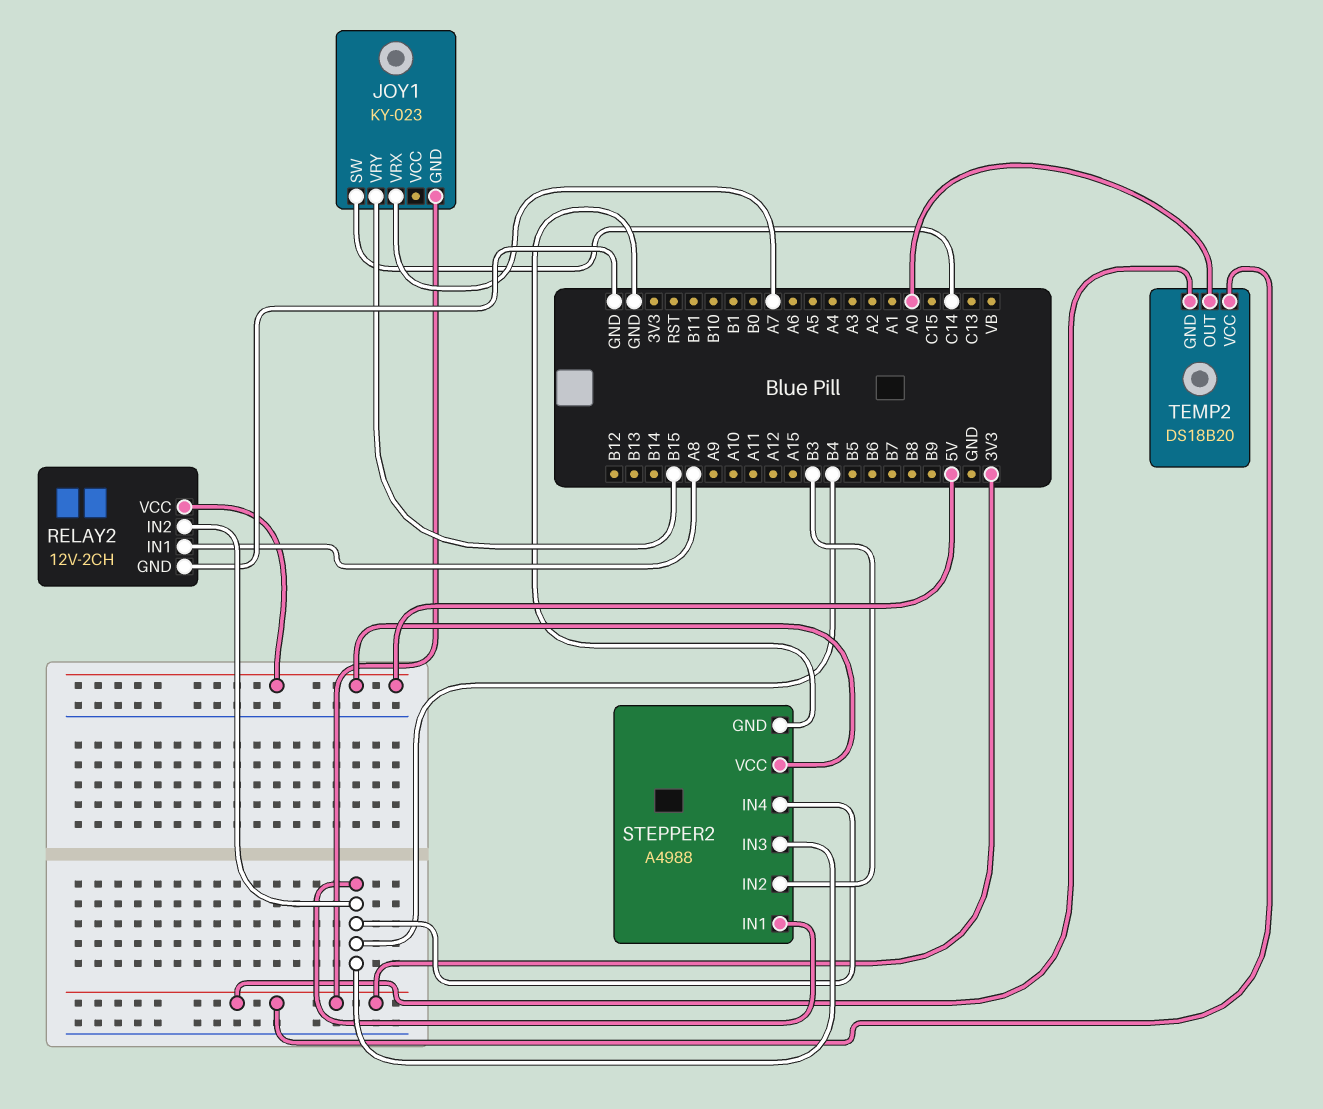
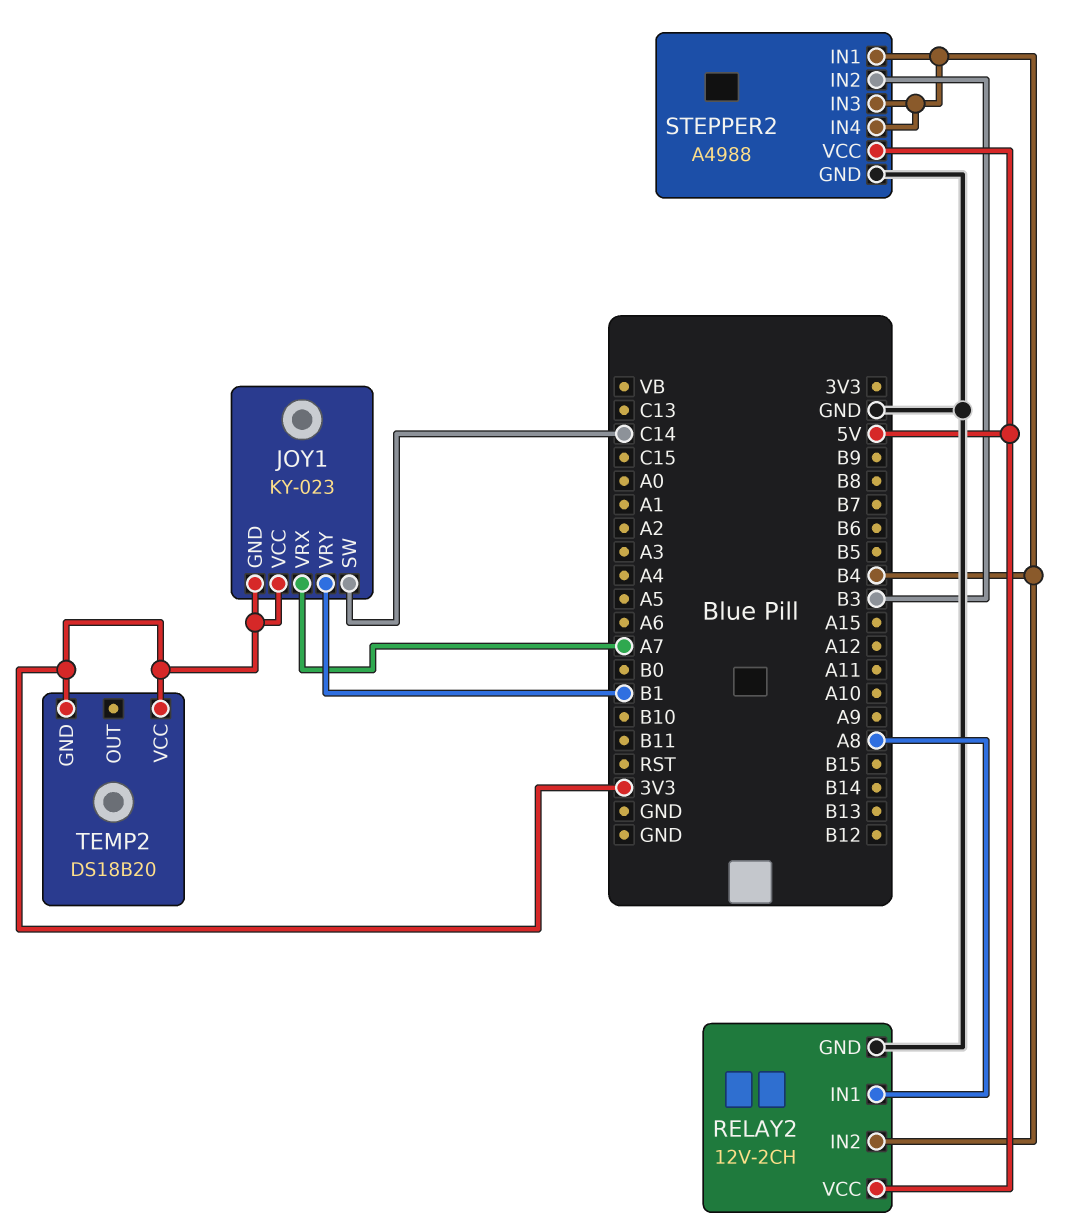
JOY1 pin VCC: none -> 3V3
JOY1 pin VRY: B15 -> B1
TEMP2 pin OUT: A0 -> none

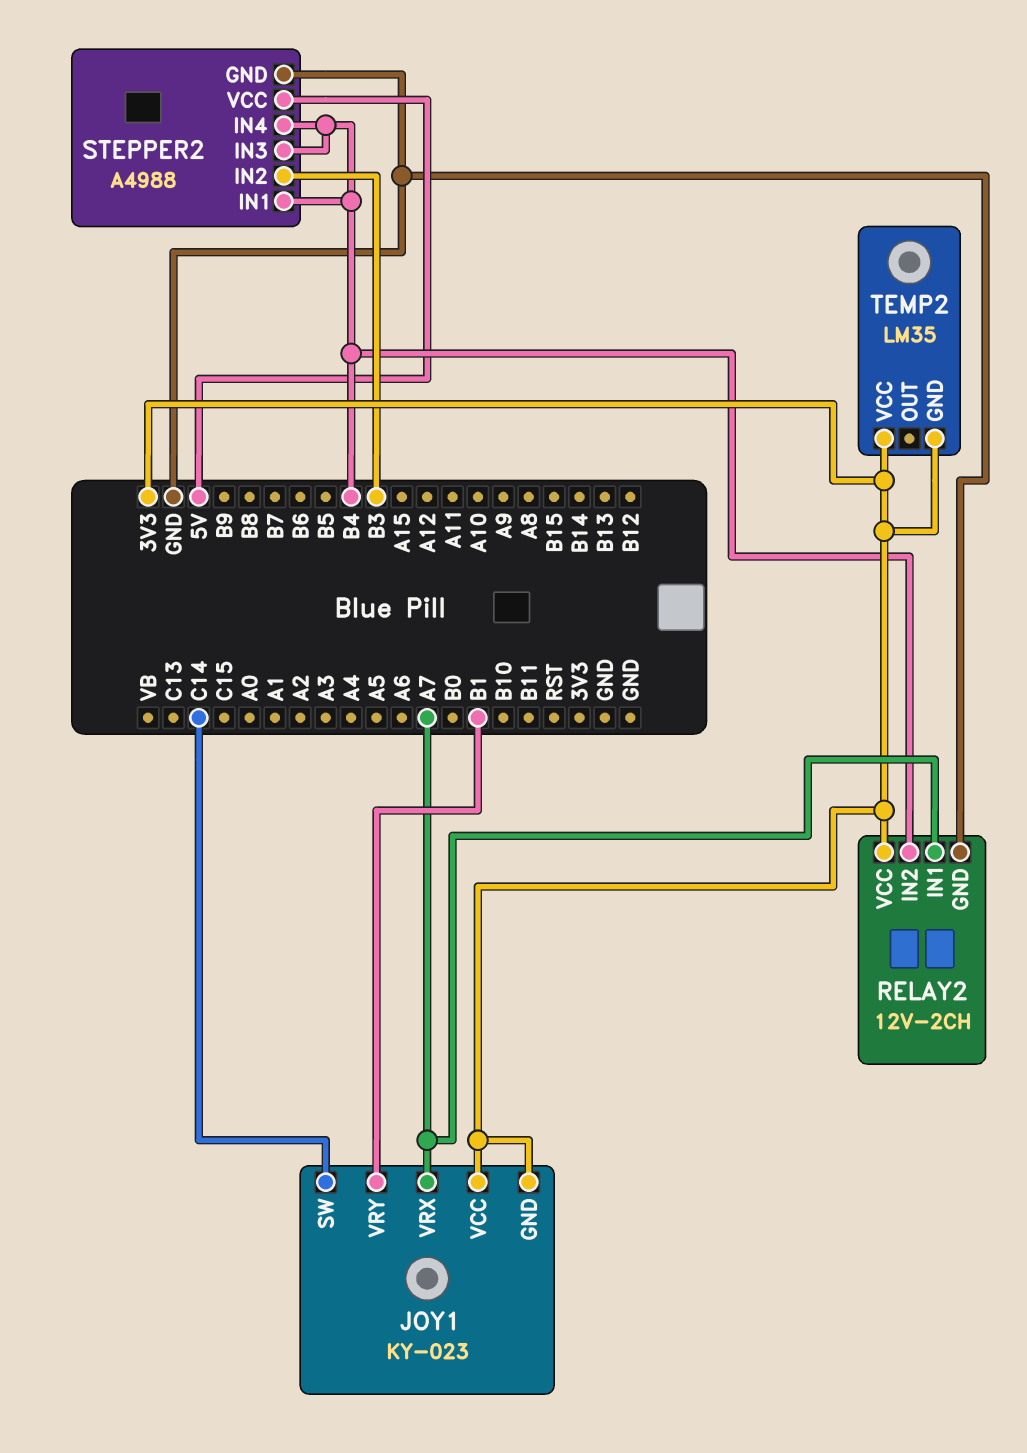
RELAY2 pin IN1: A8 -> A7
RELAY2 pin VCC: 5V -> 3V3
TEMP2: DS18B20 -> LM35

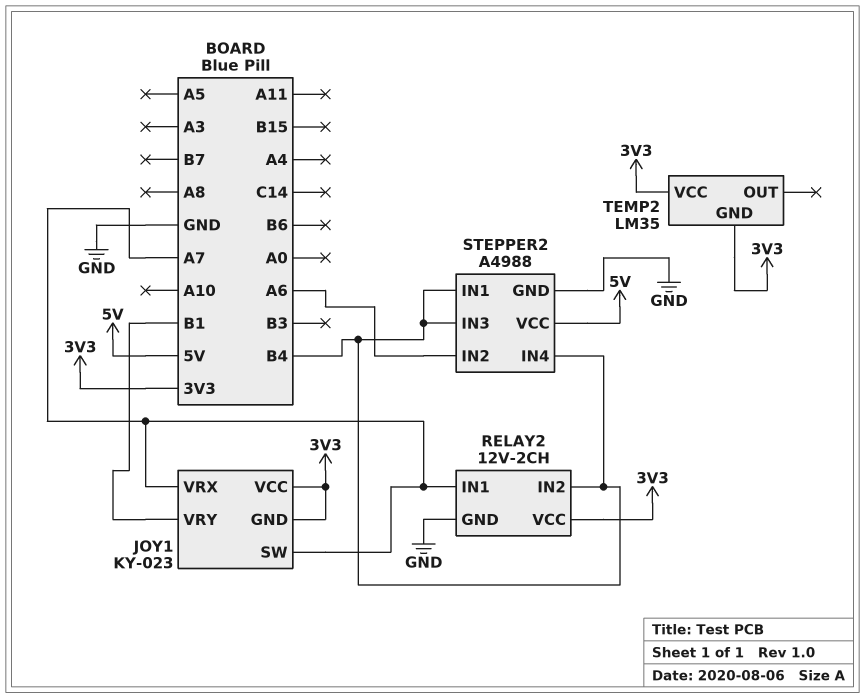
JOY1 pin SW: C14 -> A7
STEPPER2 pin IN2: B3 -> A6

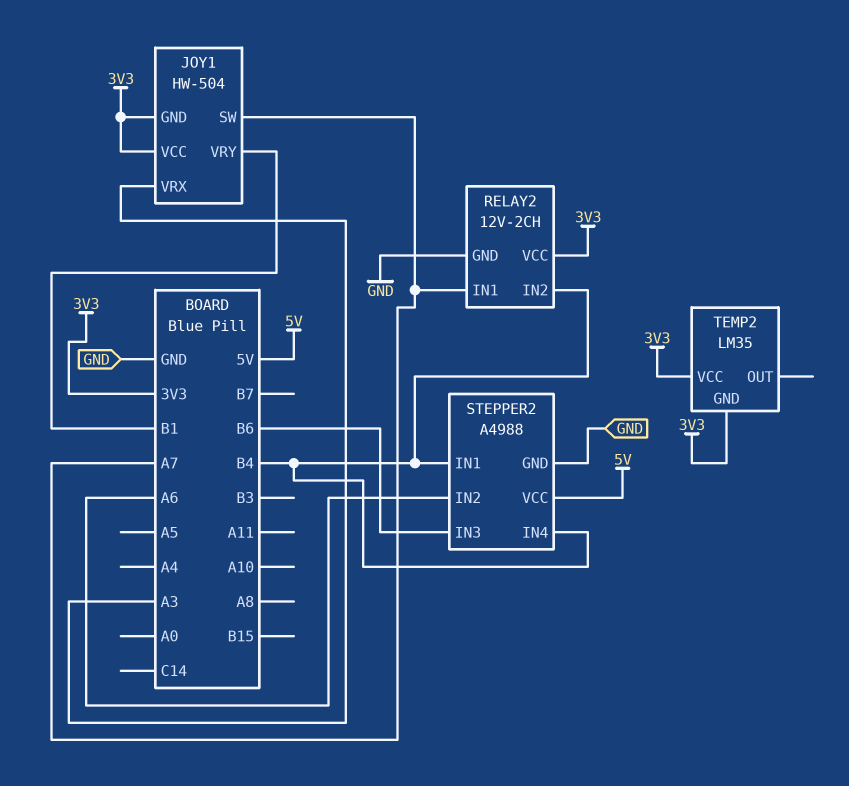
JOY1: KY-023 -> HW-504
JOY1 pin VRX: A7 -> A3
STEPPER2 pin IN3: B4 -> B6

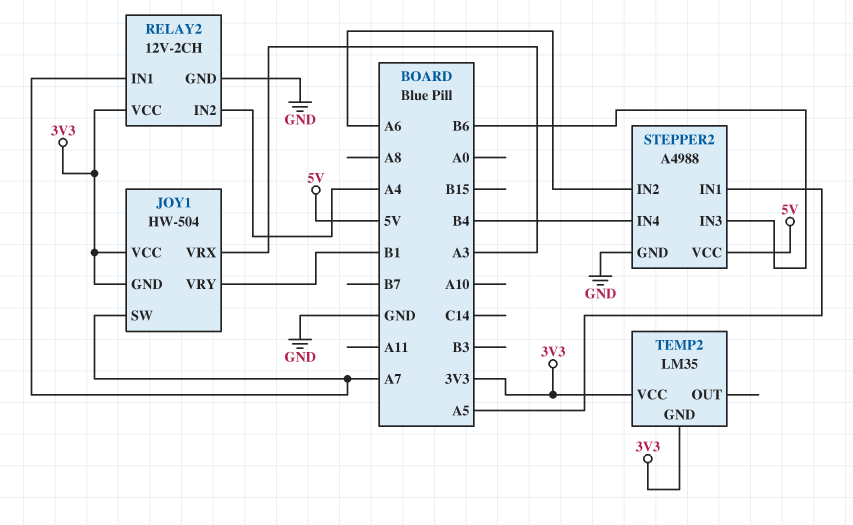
RELAY2 pin IN2: B4 -> A4
STEPPER2 pin IN1: B4 -> A5

